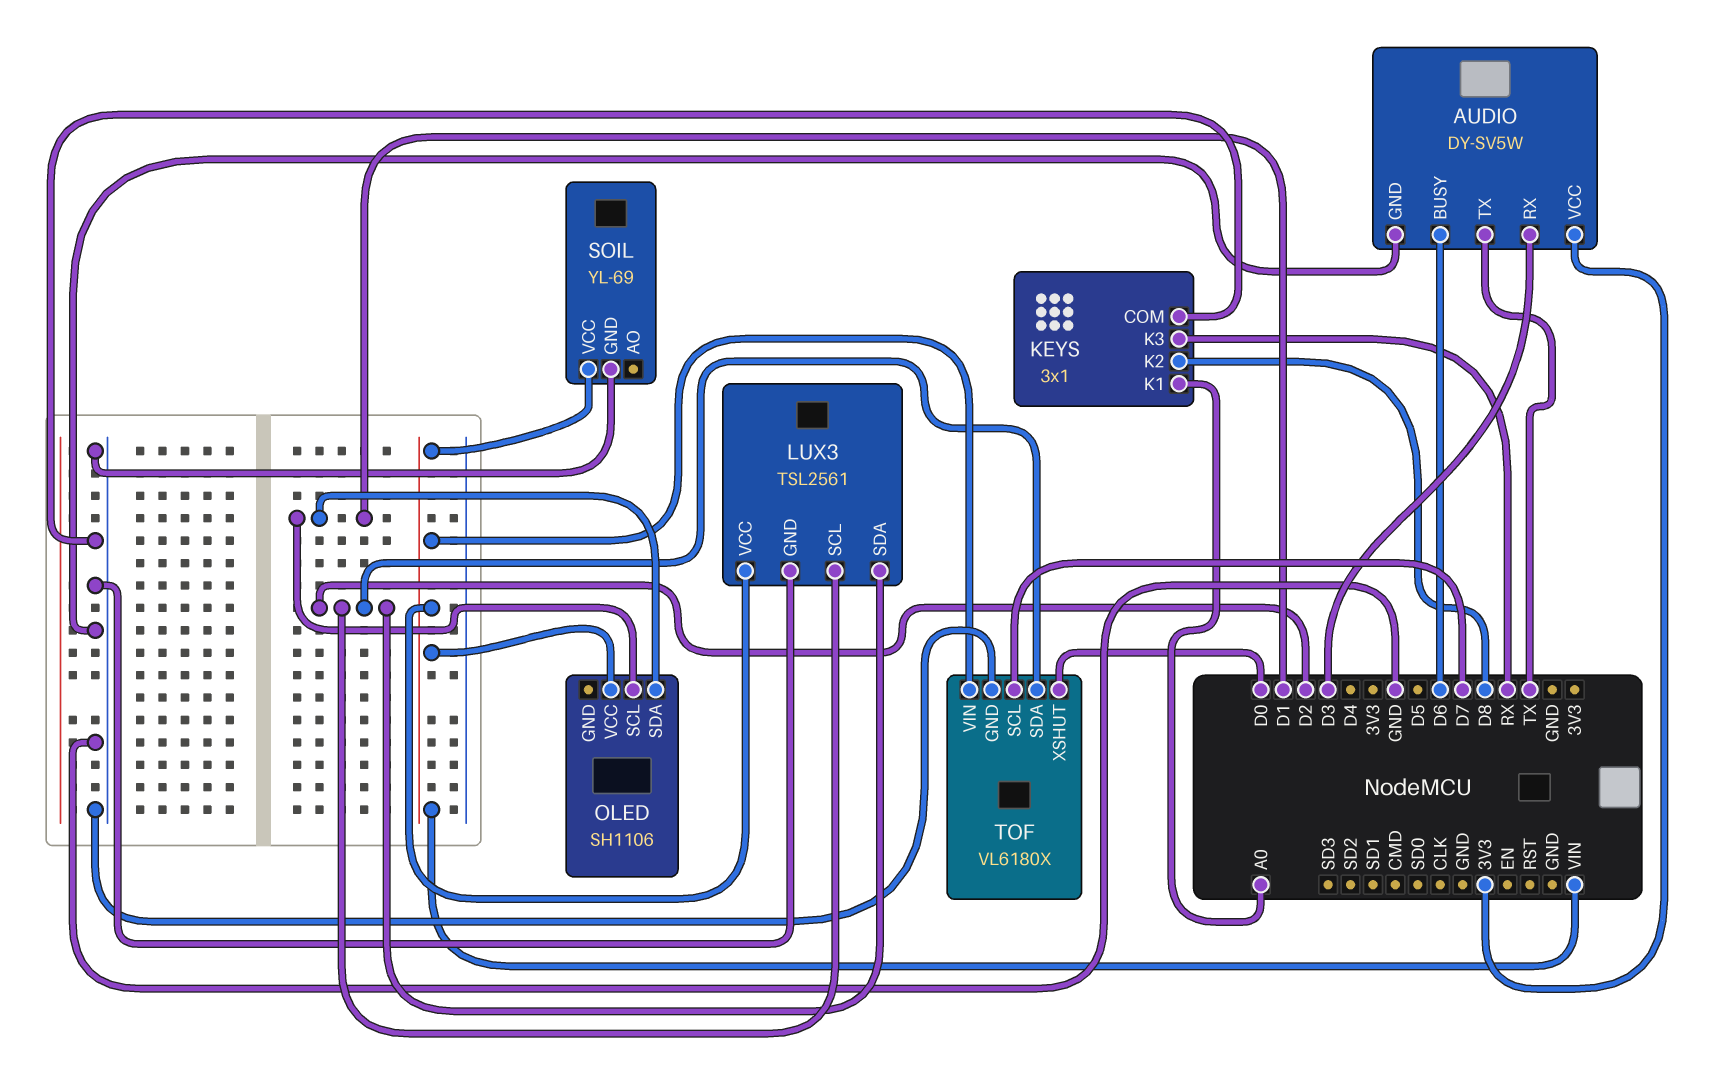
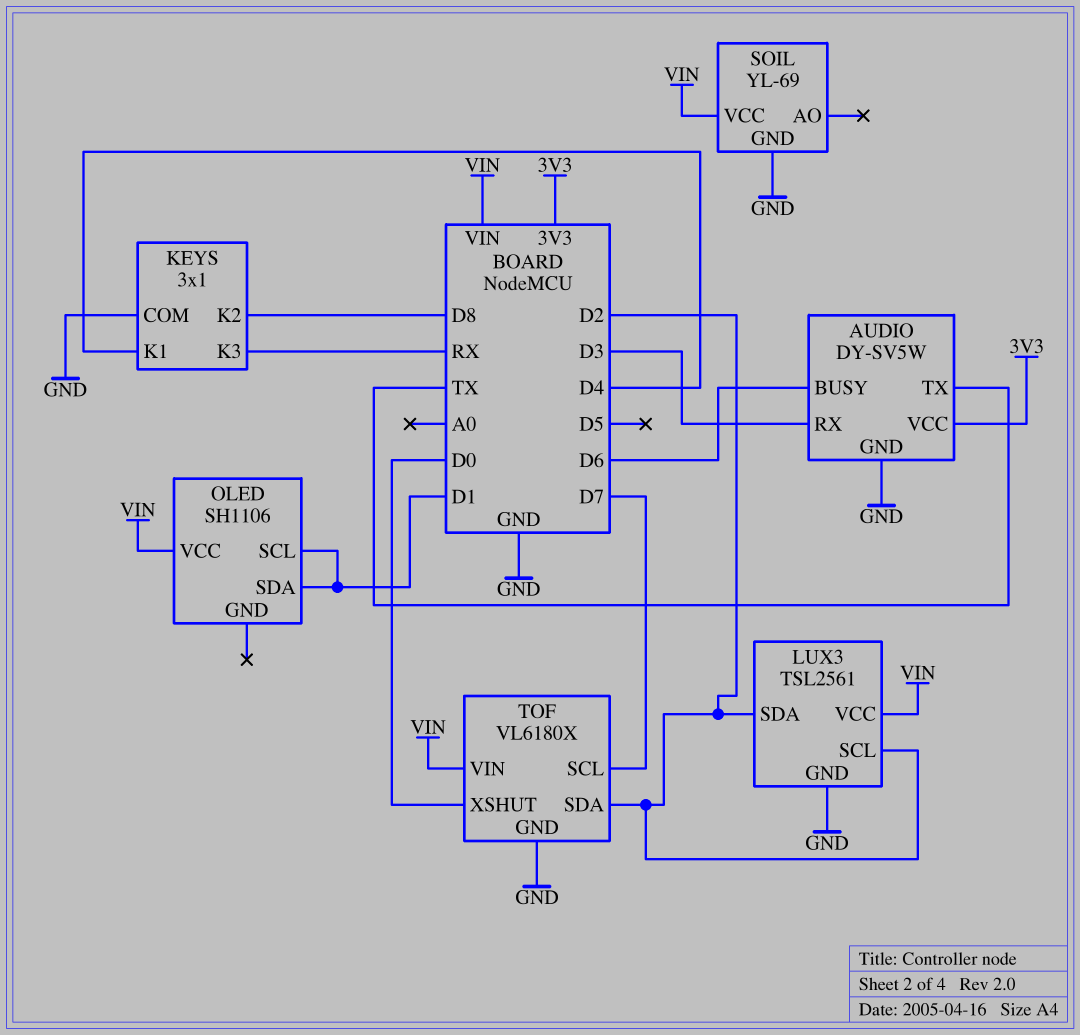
KEYS pin K1: A0 -> D4

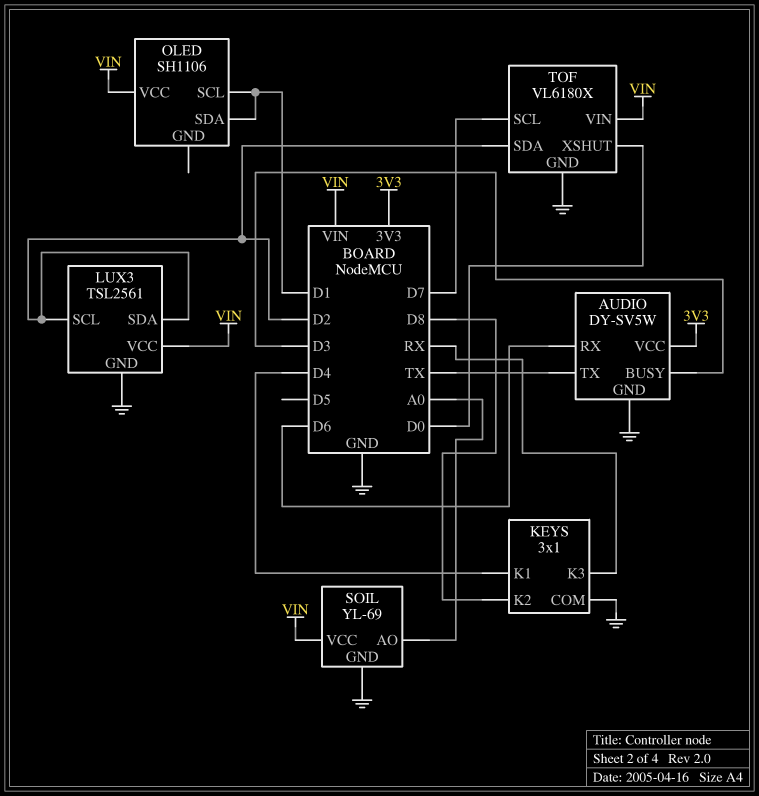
AUDIO pin BUSY: D6 -> D3
AUDIO pin RX: D3 -> D6
SOIL pin AO: none -> A0

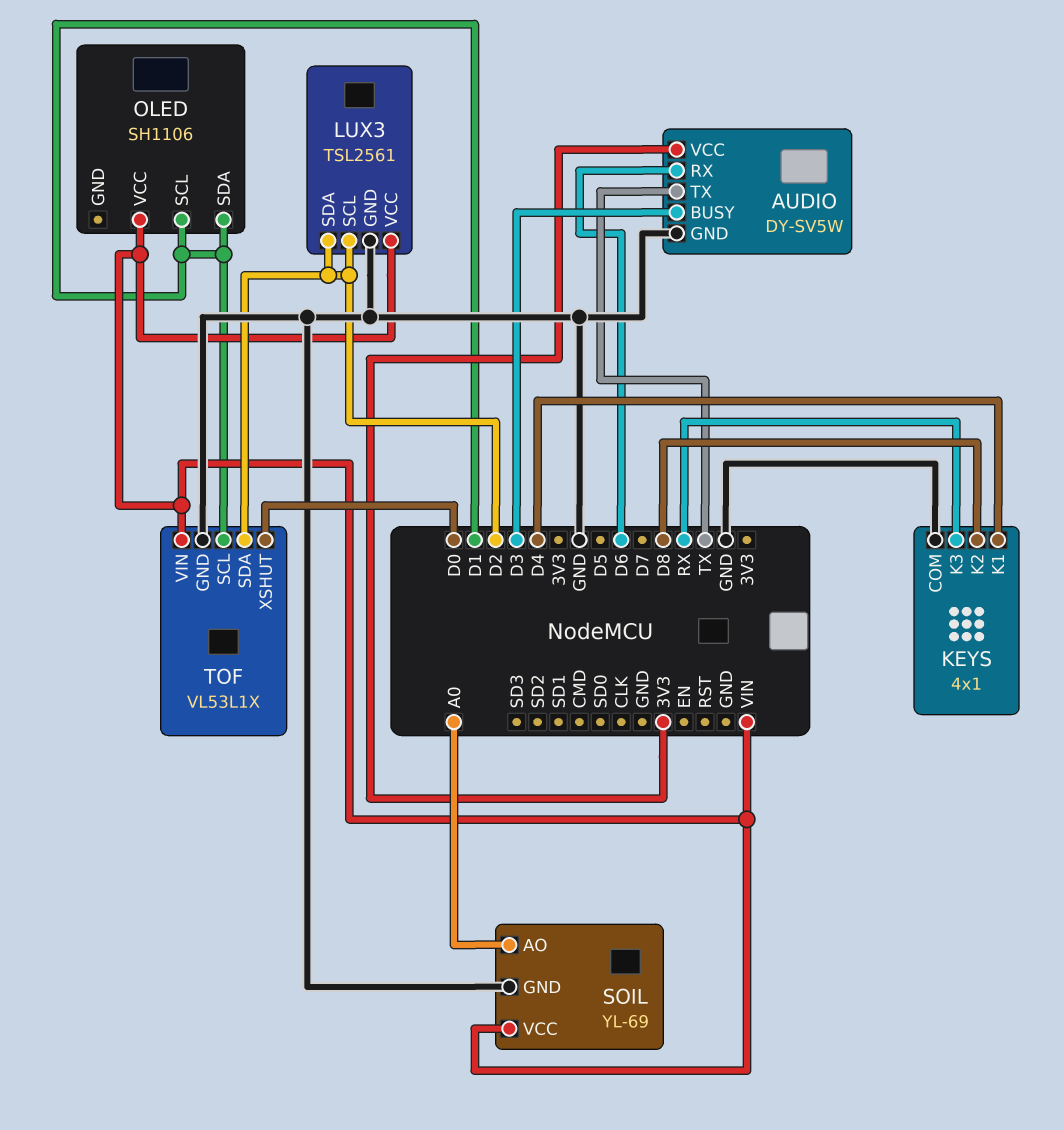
KEYS: 3x1 -> 4x1
TOF: VL6180X -> VL53L1X
TOF pin SCL: D7 -> D1

